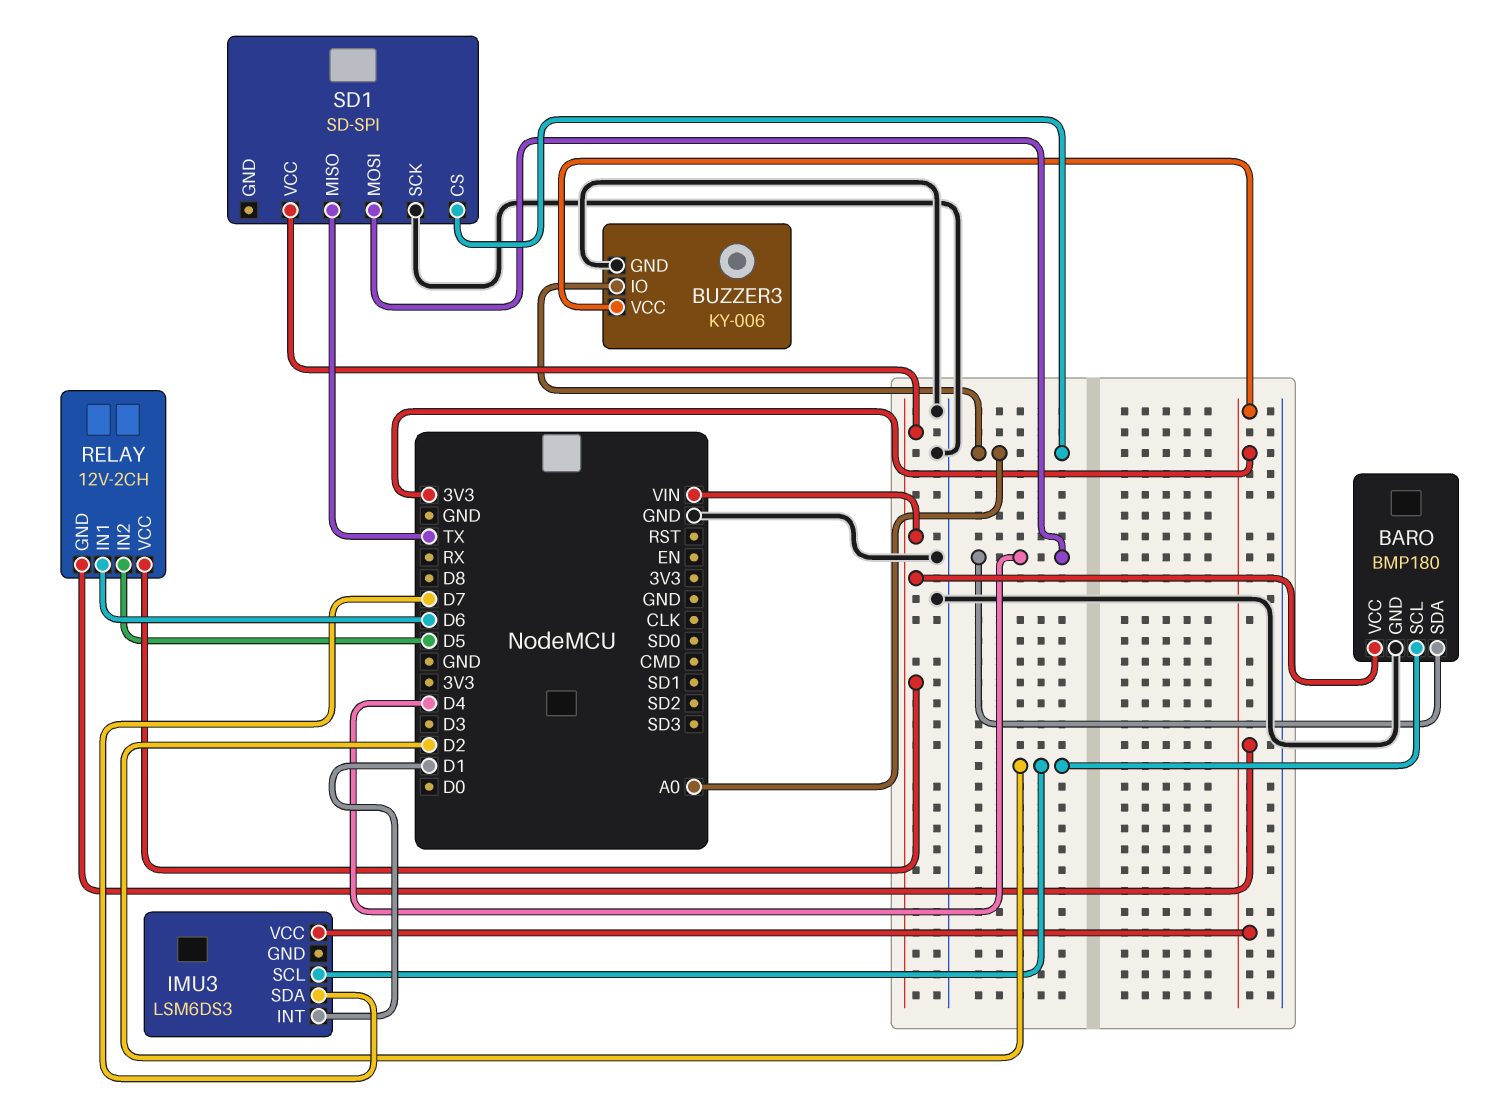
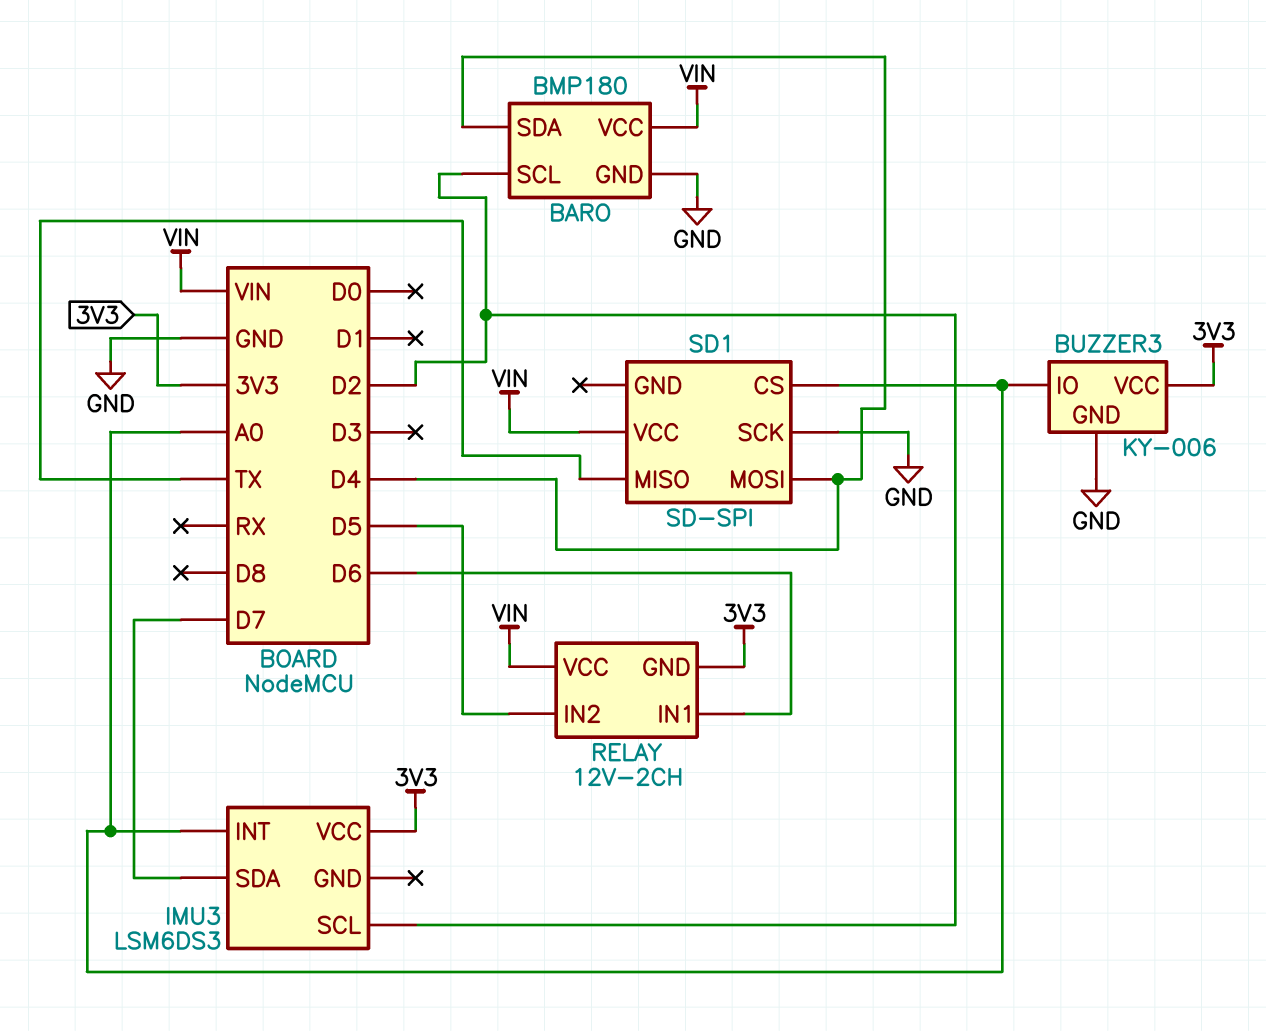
IMU3 pin INT: D1 -> A0

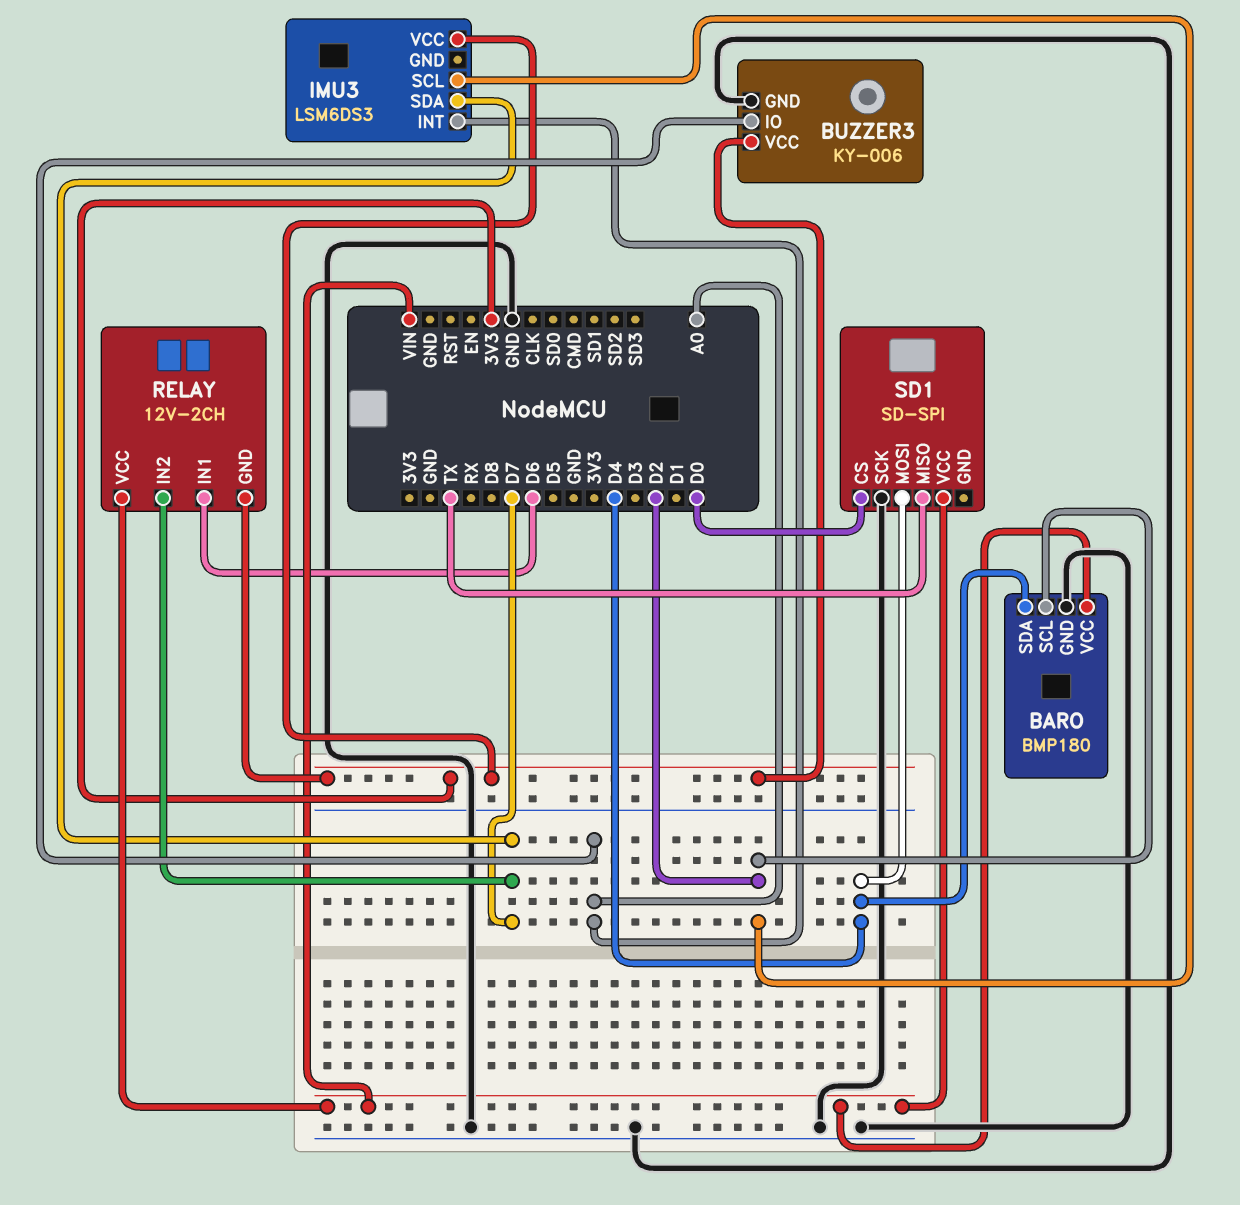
RELAY pin IN2: D5 -> D7
SD1 pin CS: A0 -> D0

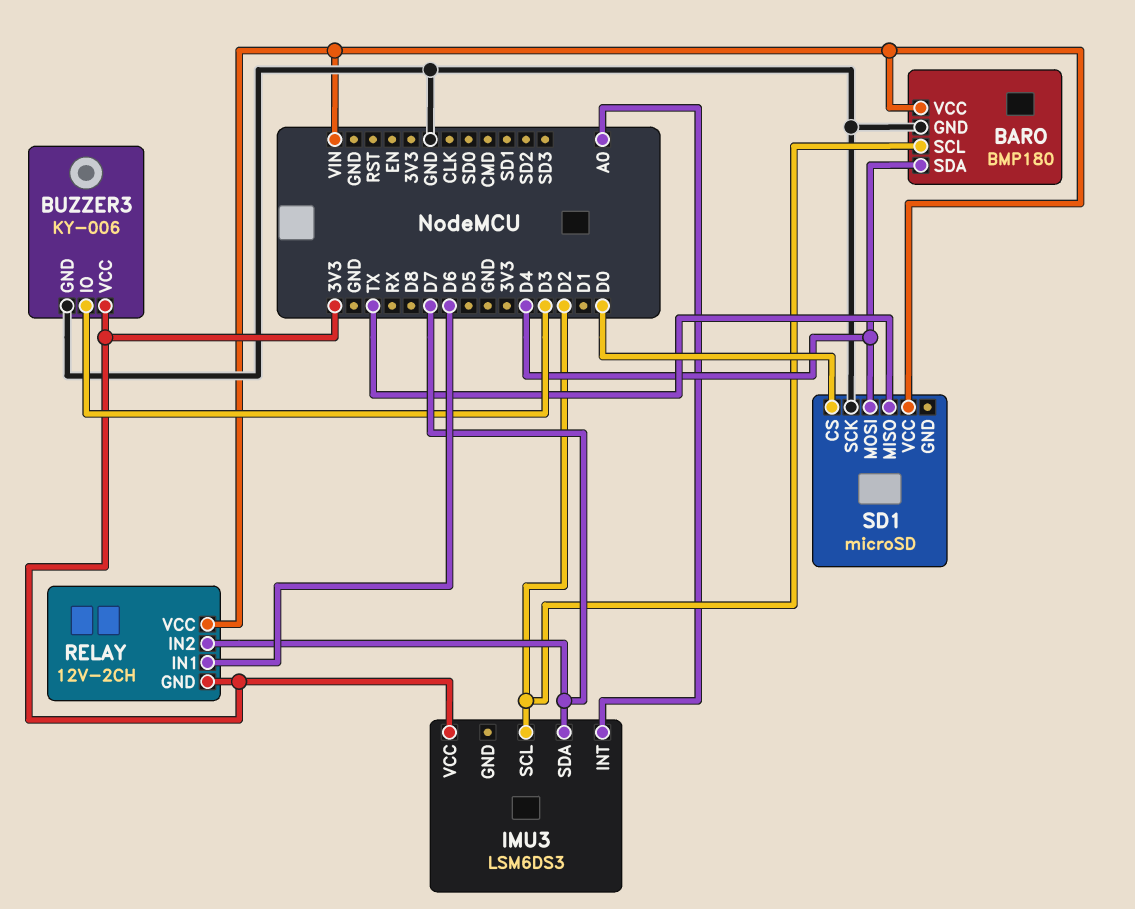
BUZZER3 pin IO: A0 -> D3
SD1: SD-SPI -> microSD

